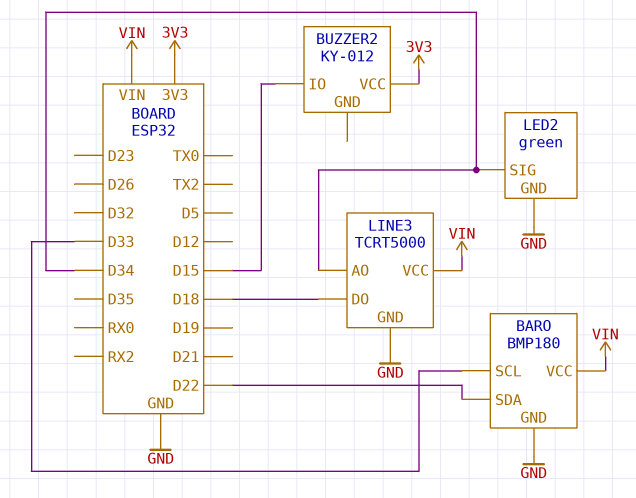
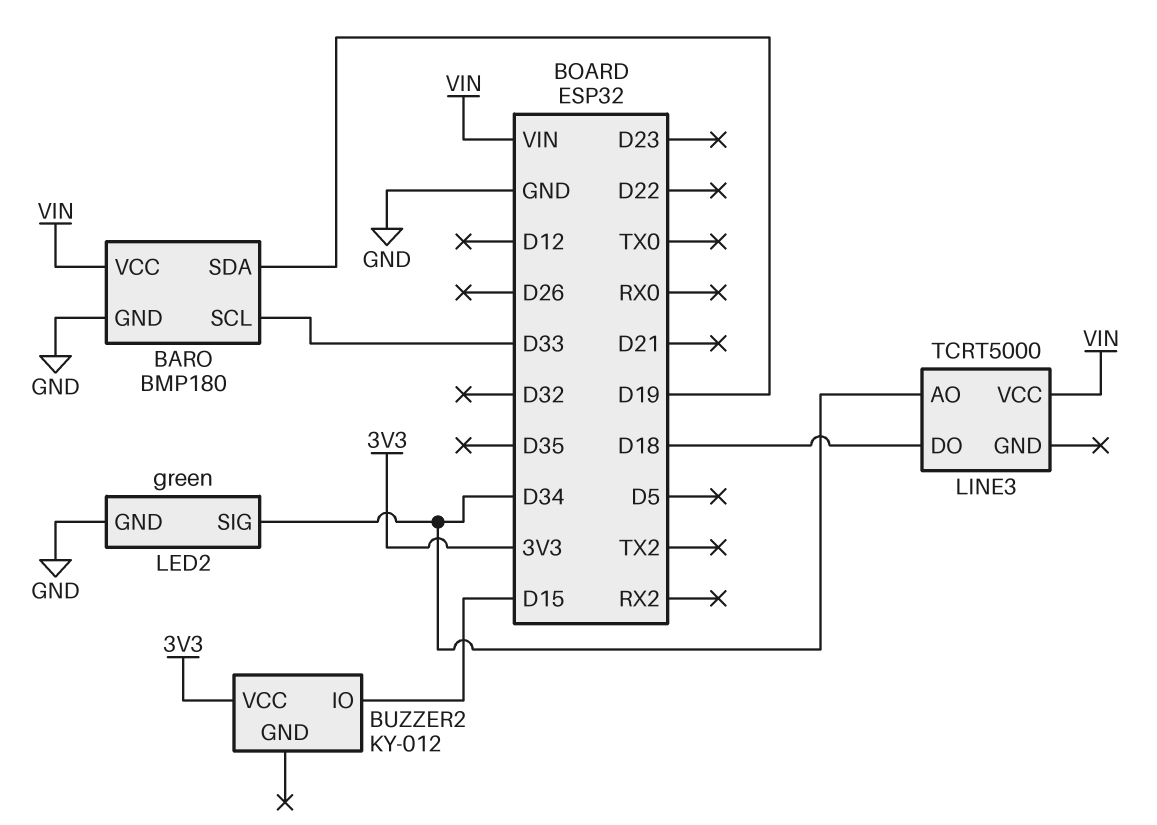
BARO pin SDA: D22 -> D19
LINE3 pin GND: GND -> none

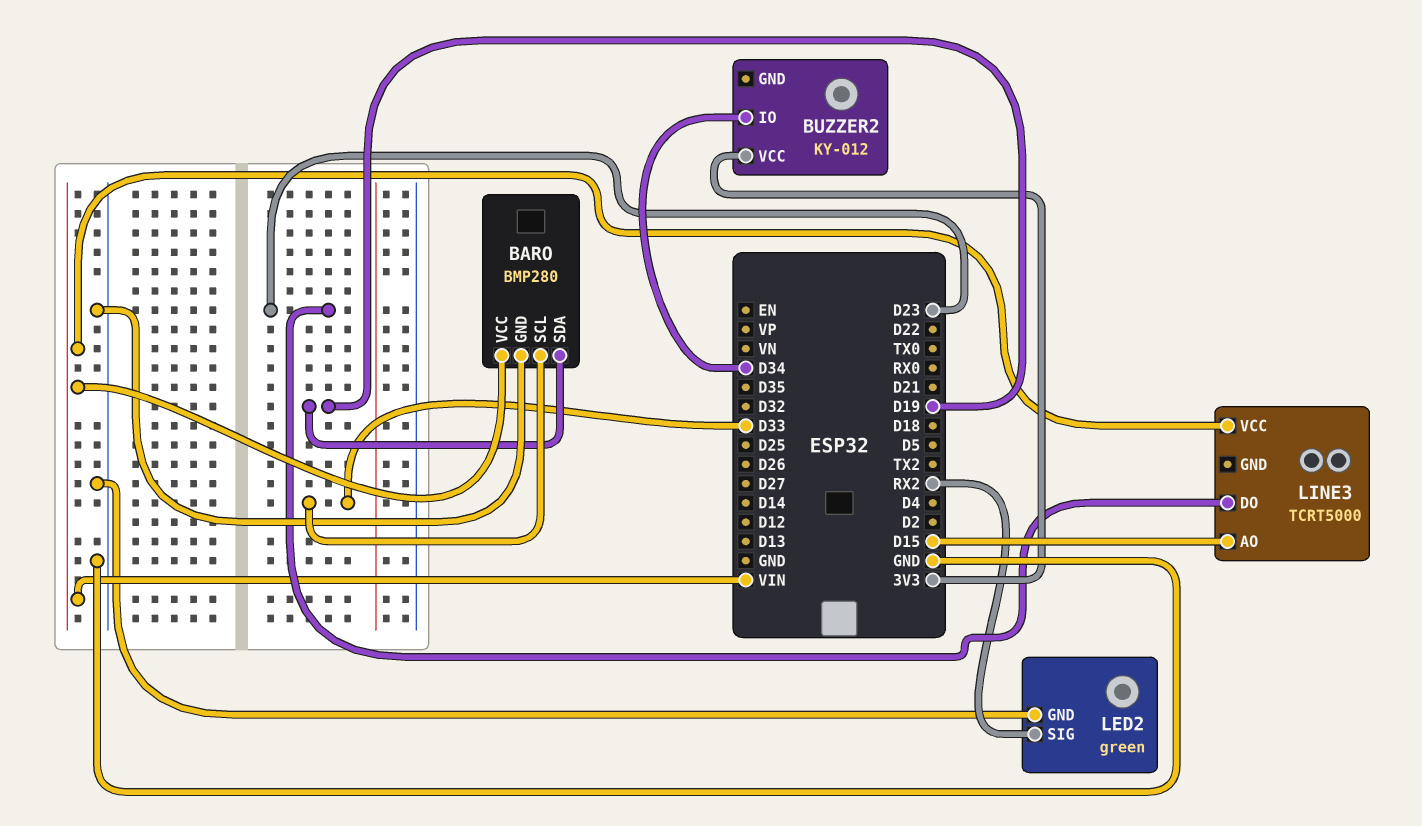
BARO: BMP180 -> BMP280
BUZZER2 pin IO: D15 -> D34
LED2 pin SIG: D34 -> RX2
LINE3 pin AO: D34 -> D15
LINE3 pin DO: D18 -> D23

